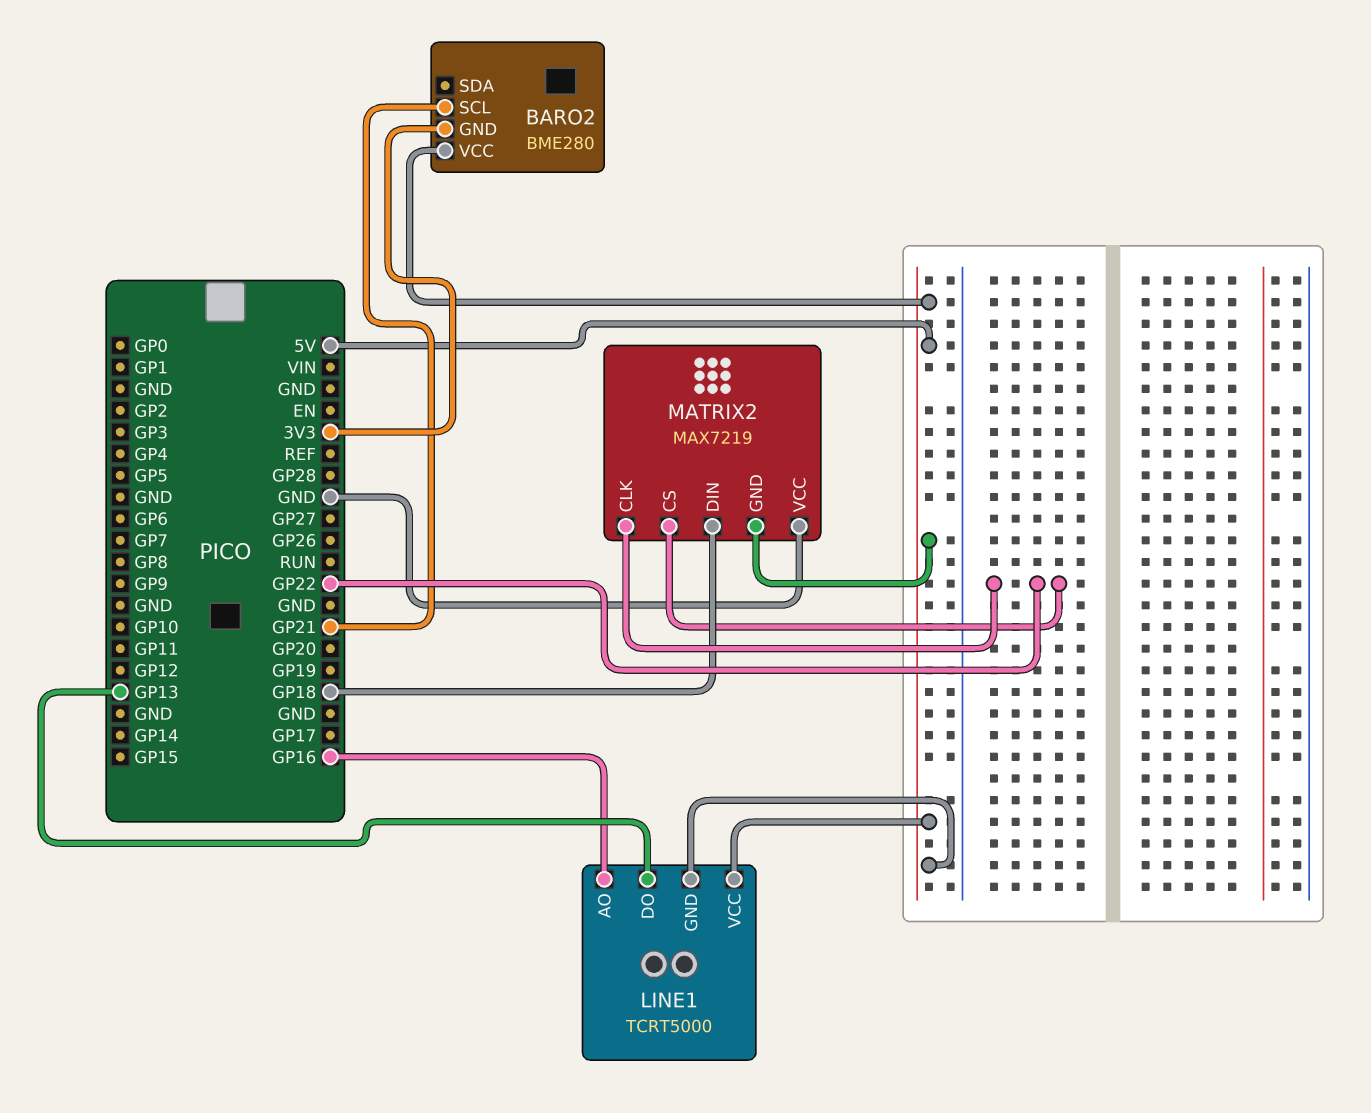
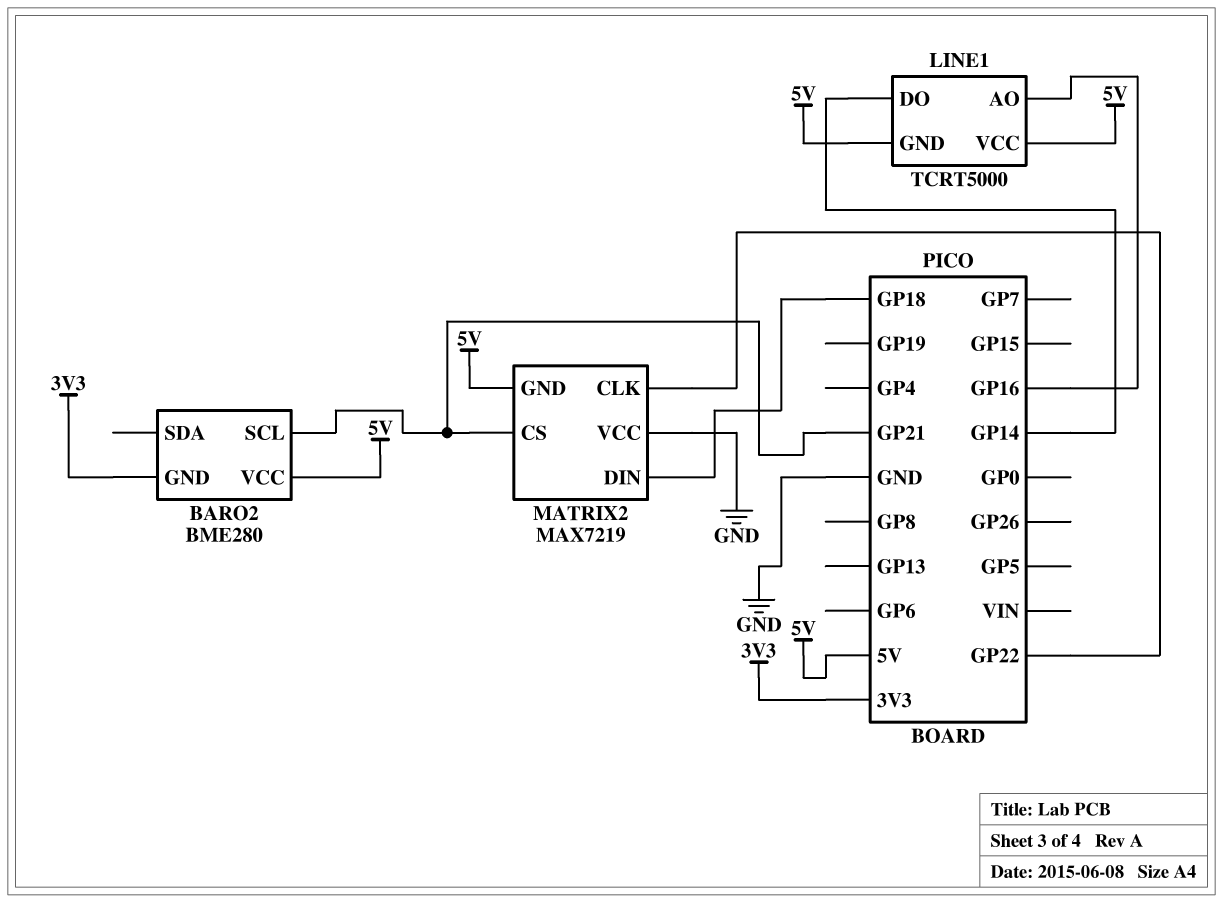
LINE1 pin DO: GP13 -> GP14
MATRIX2 pin CS: GP22 -> GP21

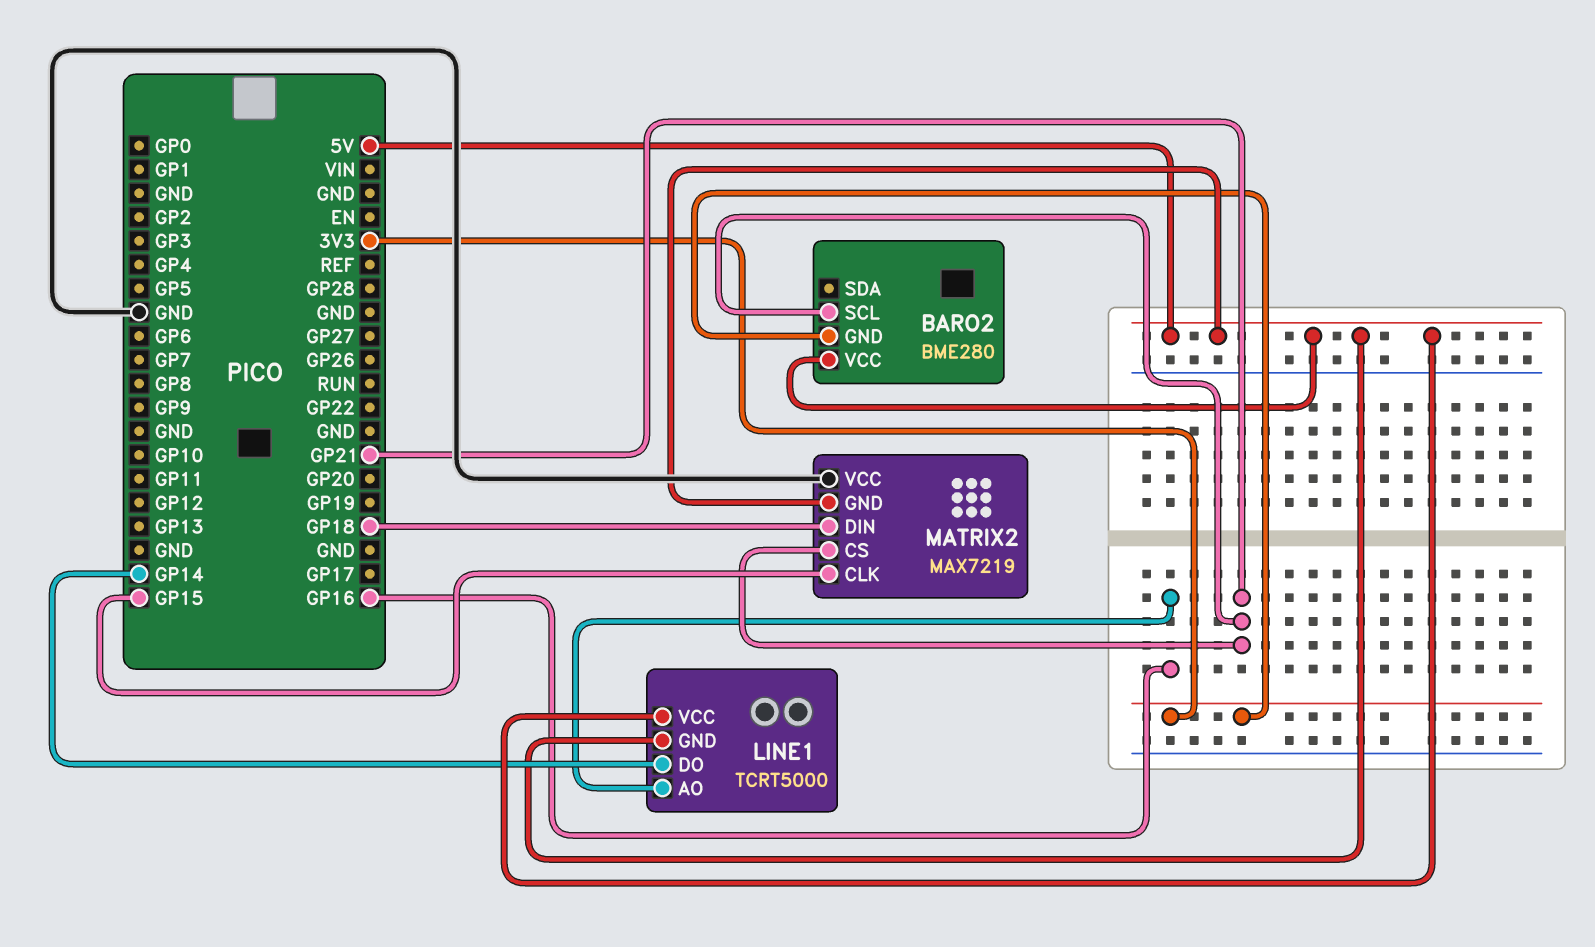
MATRIX2 pin CLK: GP22 -> GP15

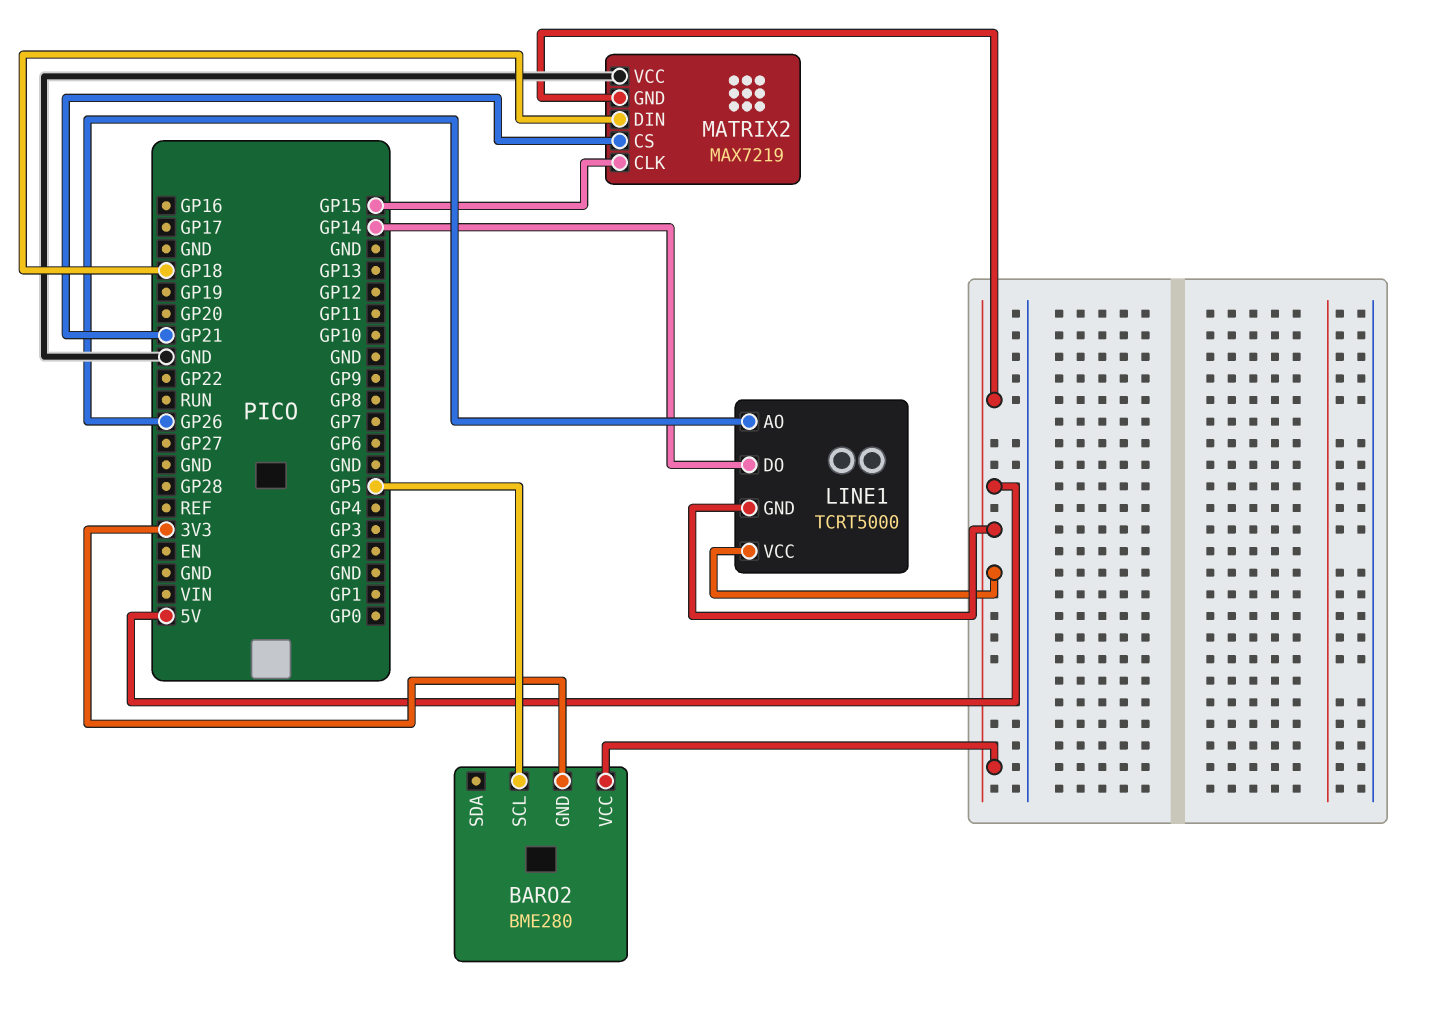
BARO2 pin SCL: GP21 -> GP5
LINE1 pin AO: GP16 -> GP26

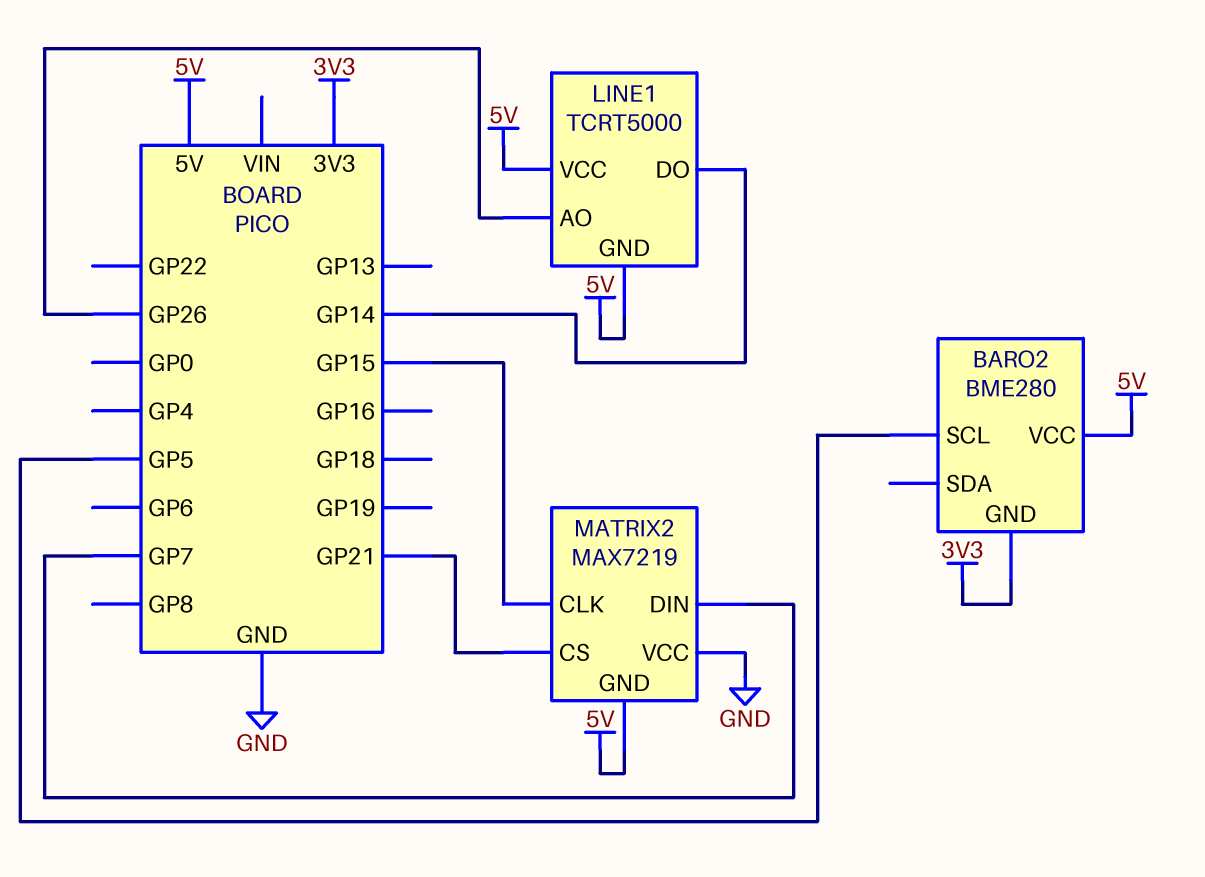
MATRIX2 pin DIN: GP18 -> GP7

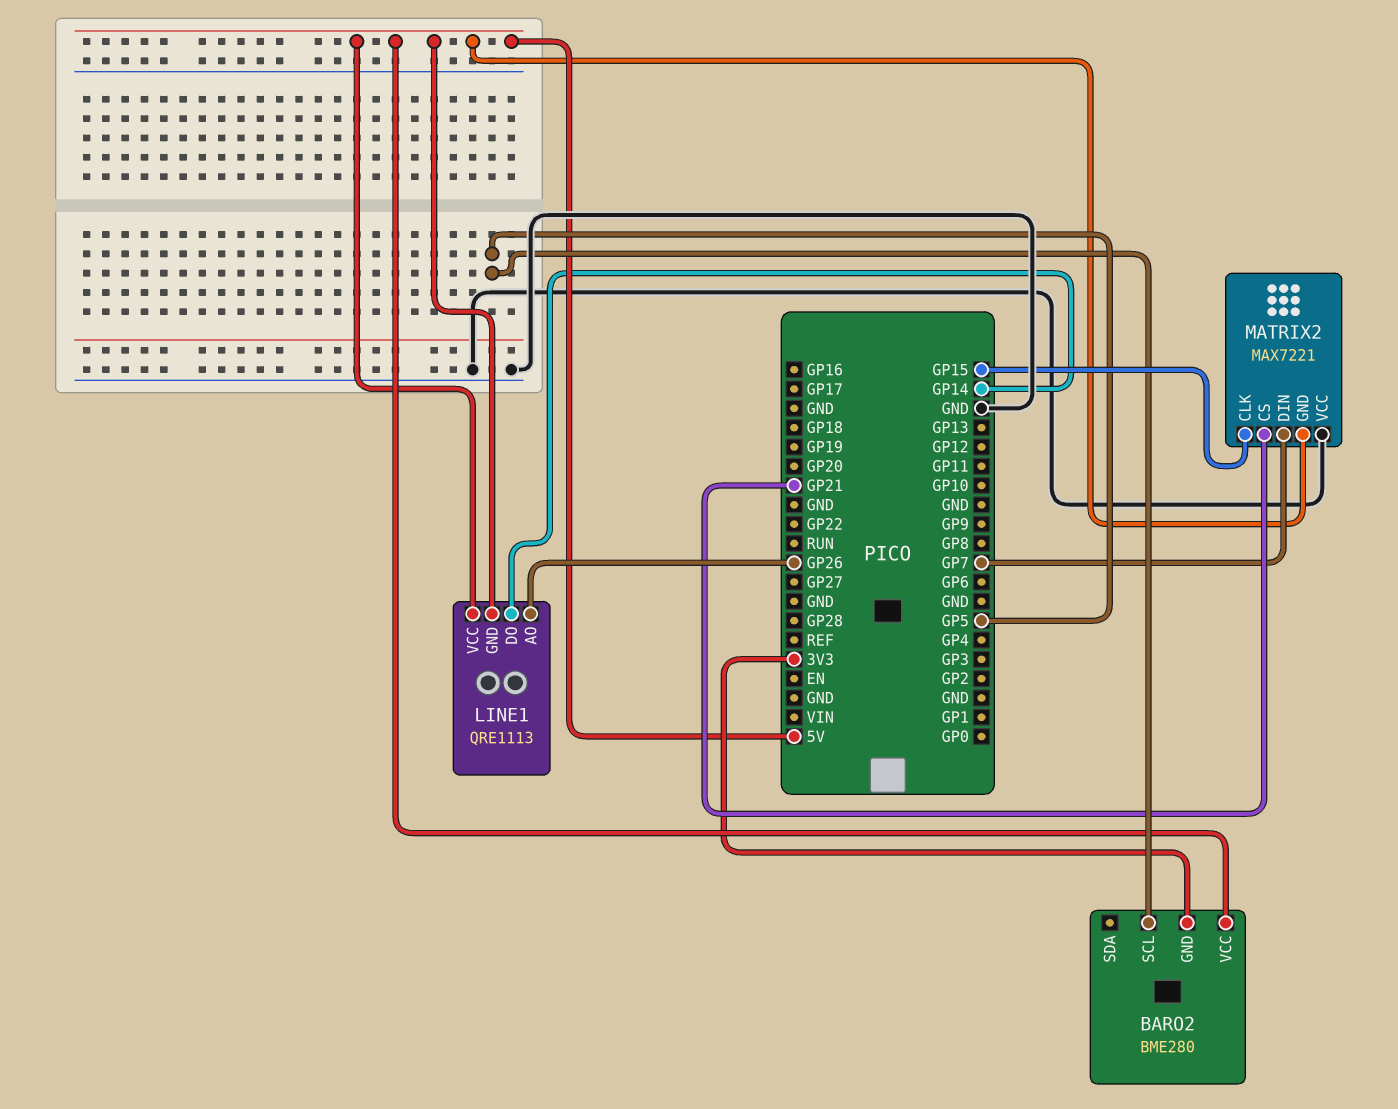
LINE1: TCRT5000 -> QRE1113
MATRIX2: MAX7219 -> MAX7221

